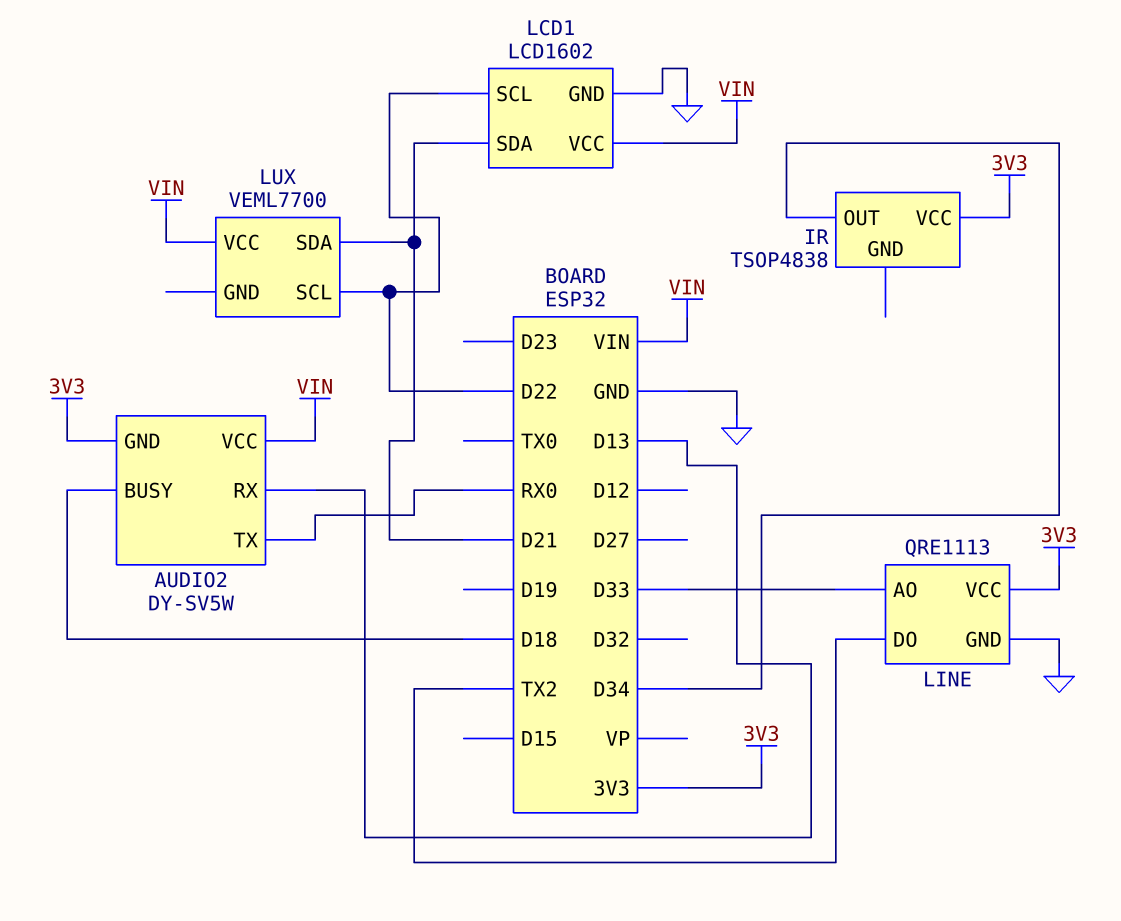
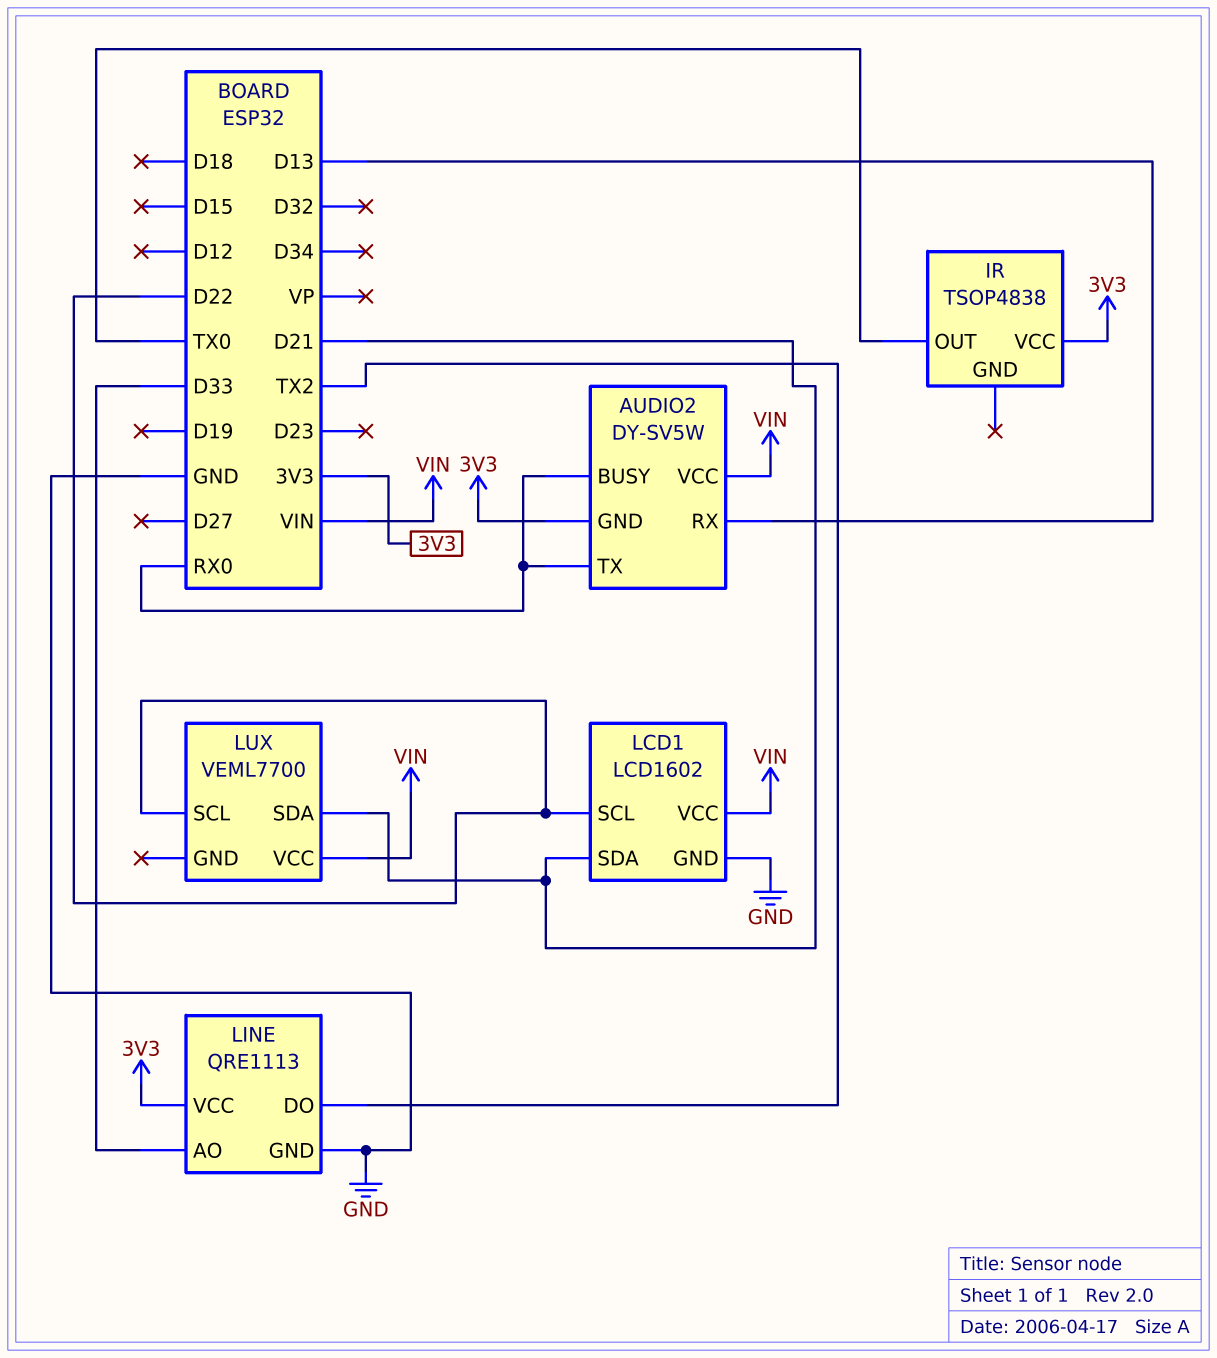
AUDIO2 pin BUSY: D18 -> RX0
IR pin OUT: D34 -> TX0

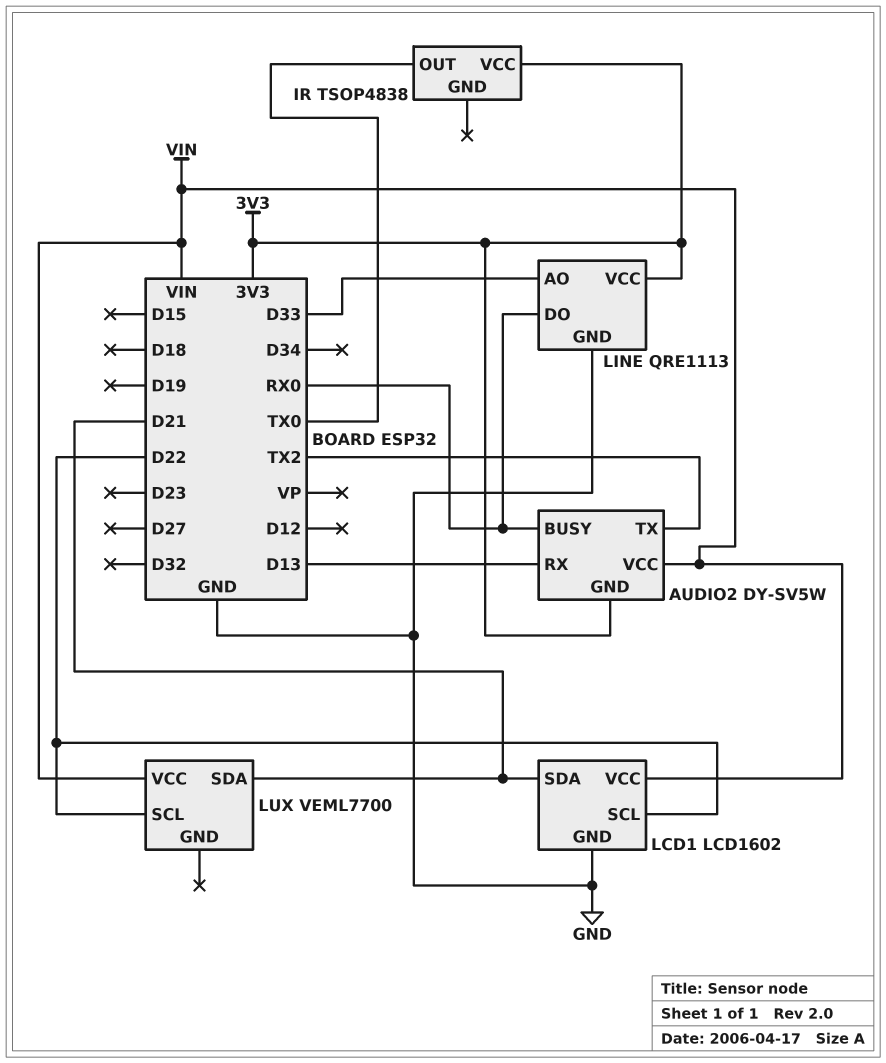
AUDIO2 pin TX: RX0 -> TX2
LINE pin DO: TX2 -> RX0

